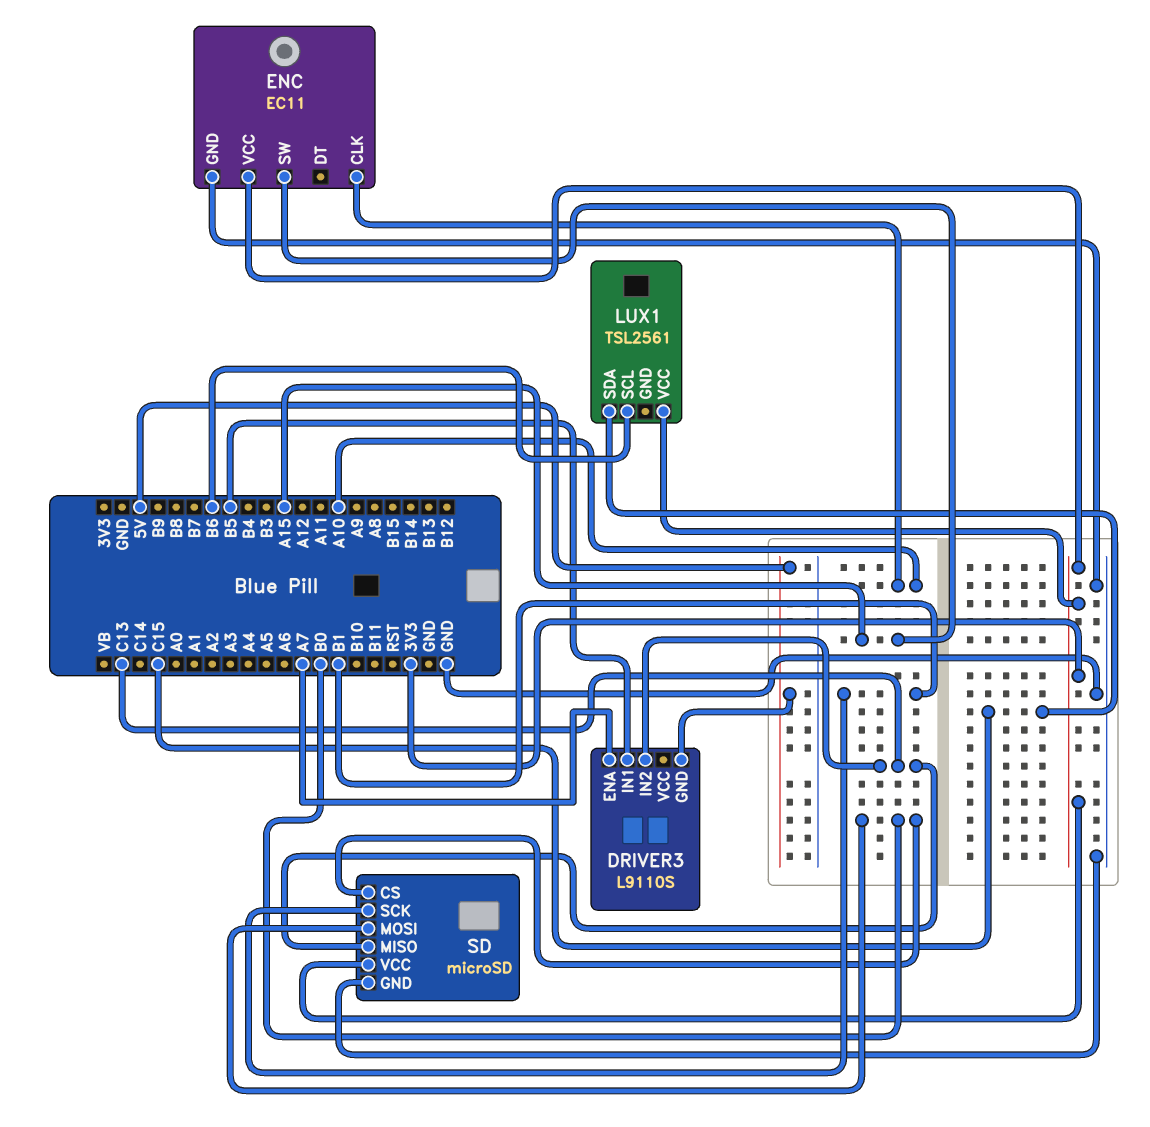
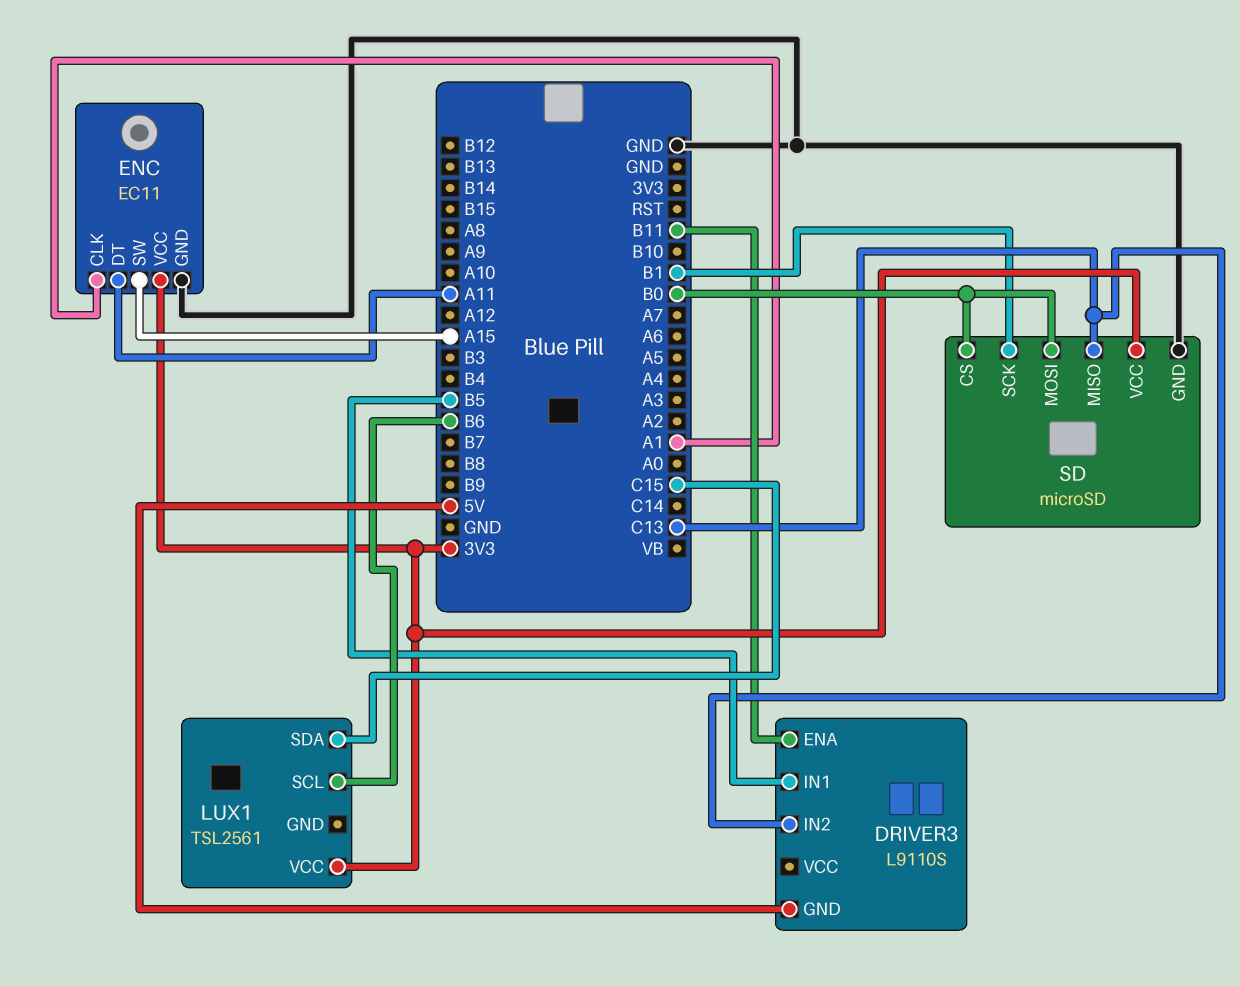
DRIVER3 pin ENA: A7 -> B11
ENC pin CLK: A10 -> A1
ENC pin DT: none -> A11

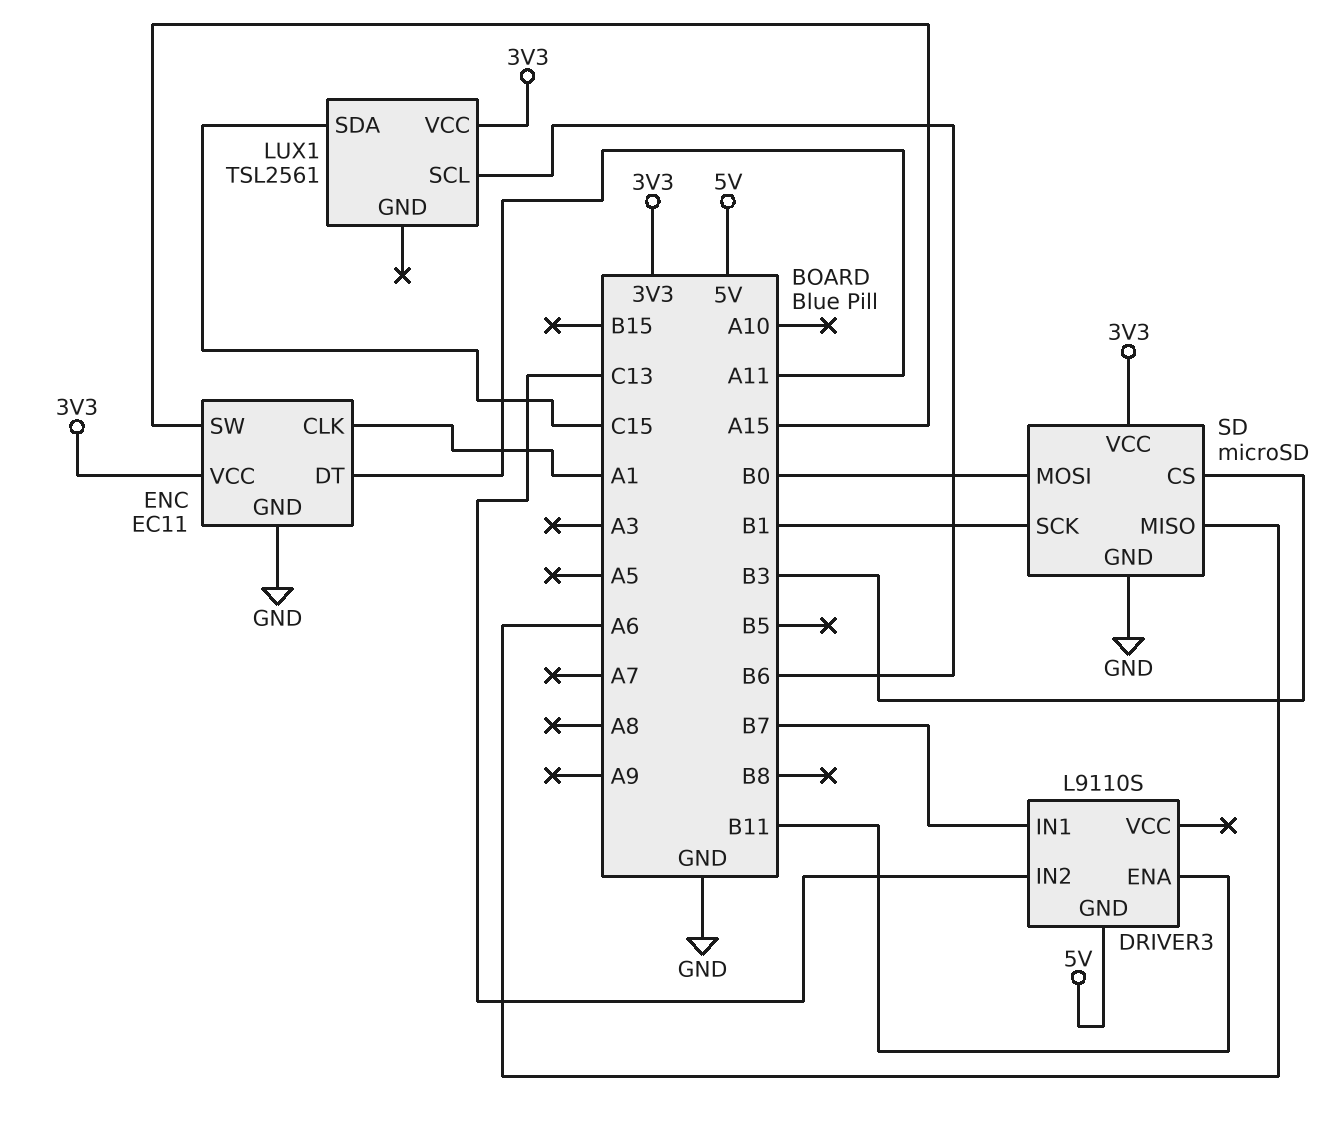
DRIVER3 pin IN1: B5 -> B7
SD pin CS: B0 -> B3
SD pin MISO: C13 -> A6

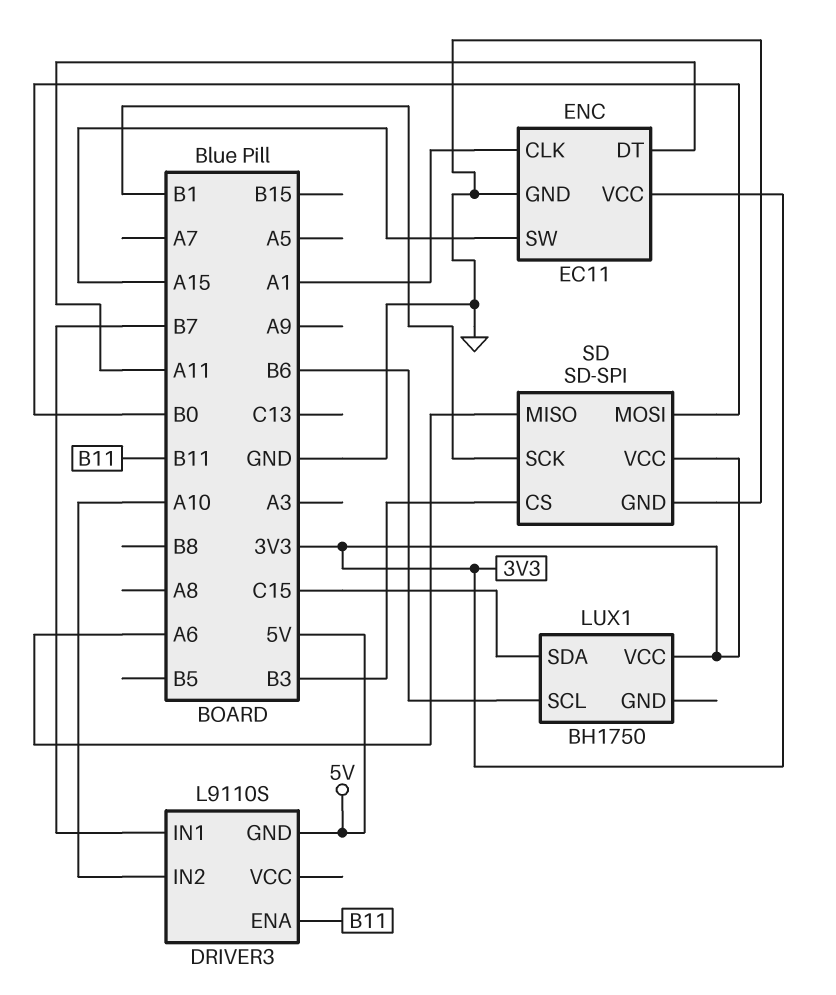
DRIVER3 pin IN2: C13 -> A10
LUX1: TSL2561 -> BH1750
SD: microSD -> SD-SPI

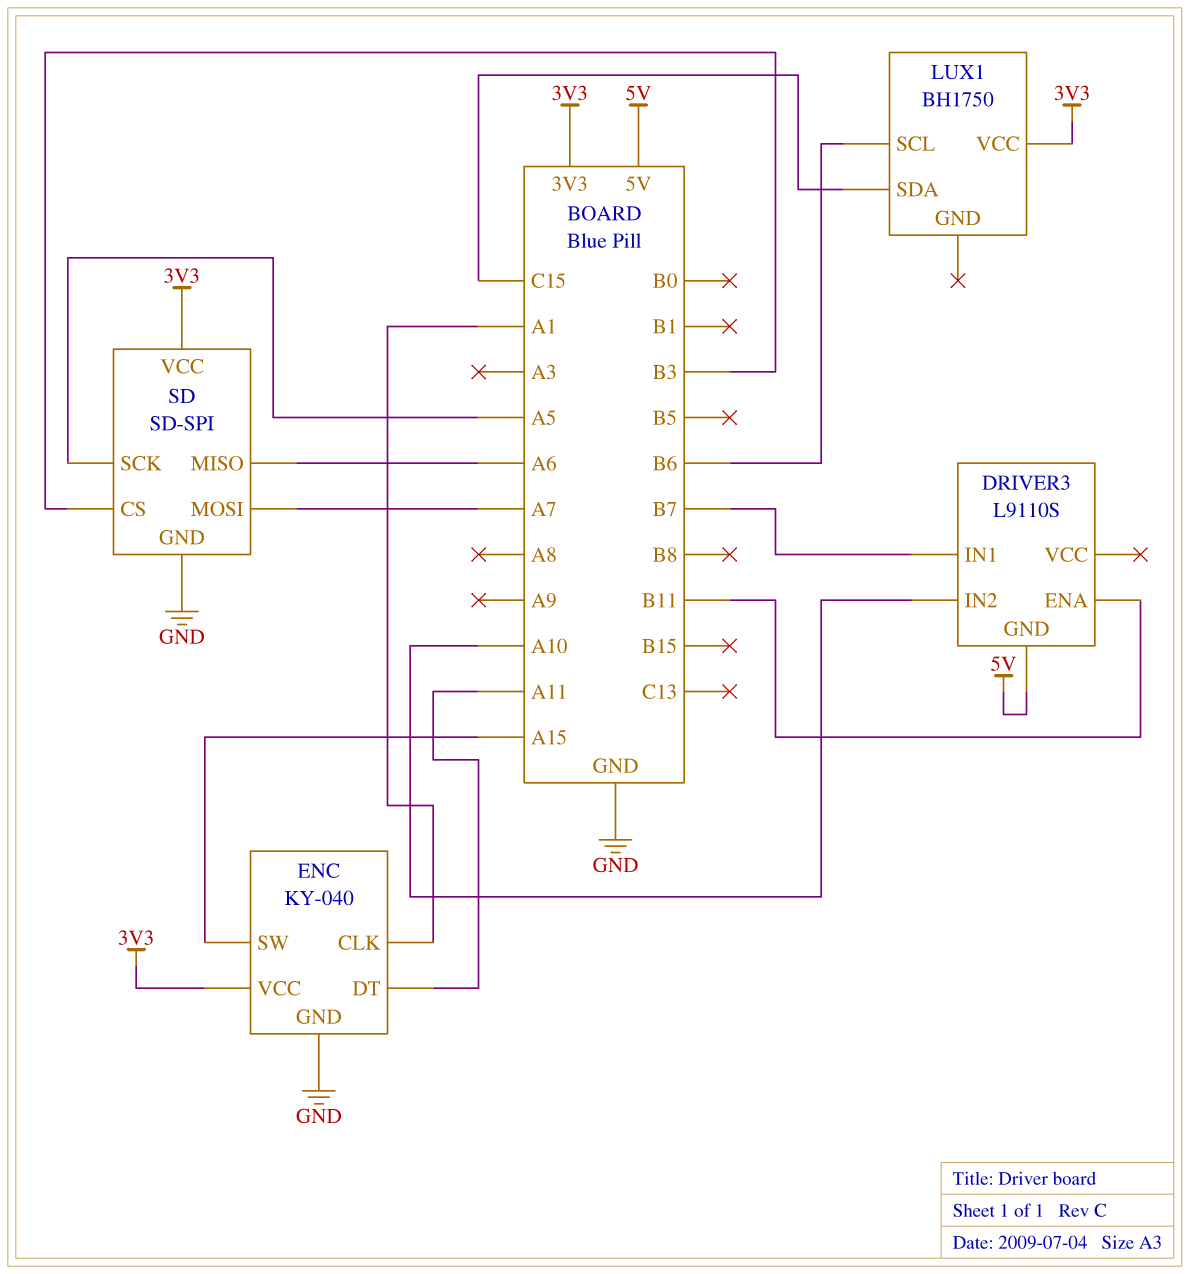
ENC: EC11 -> KY-040
SD pin MOSI: B0 -> A7
SD pin SCK: B1 -> A5

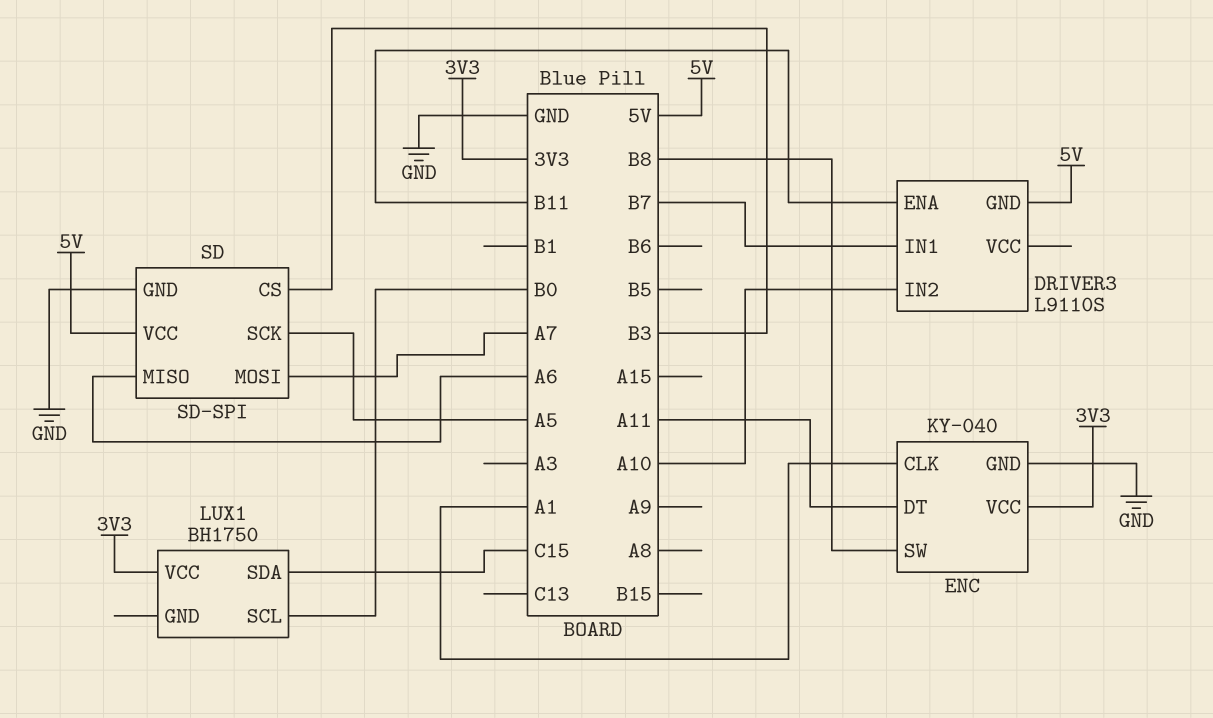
ENC pin SW: A15 -> B8
LUX1 pin SCL: B6 -> B0
SD pin VCC: 3V3 -> 5V

